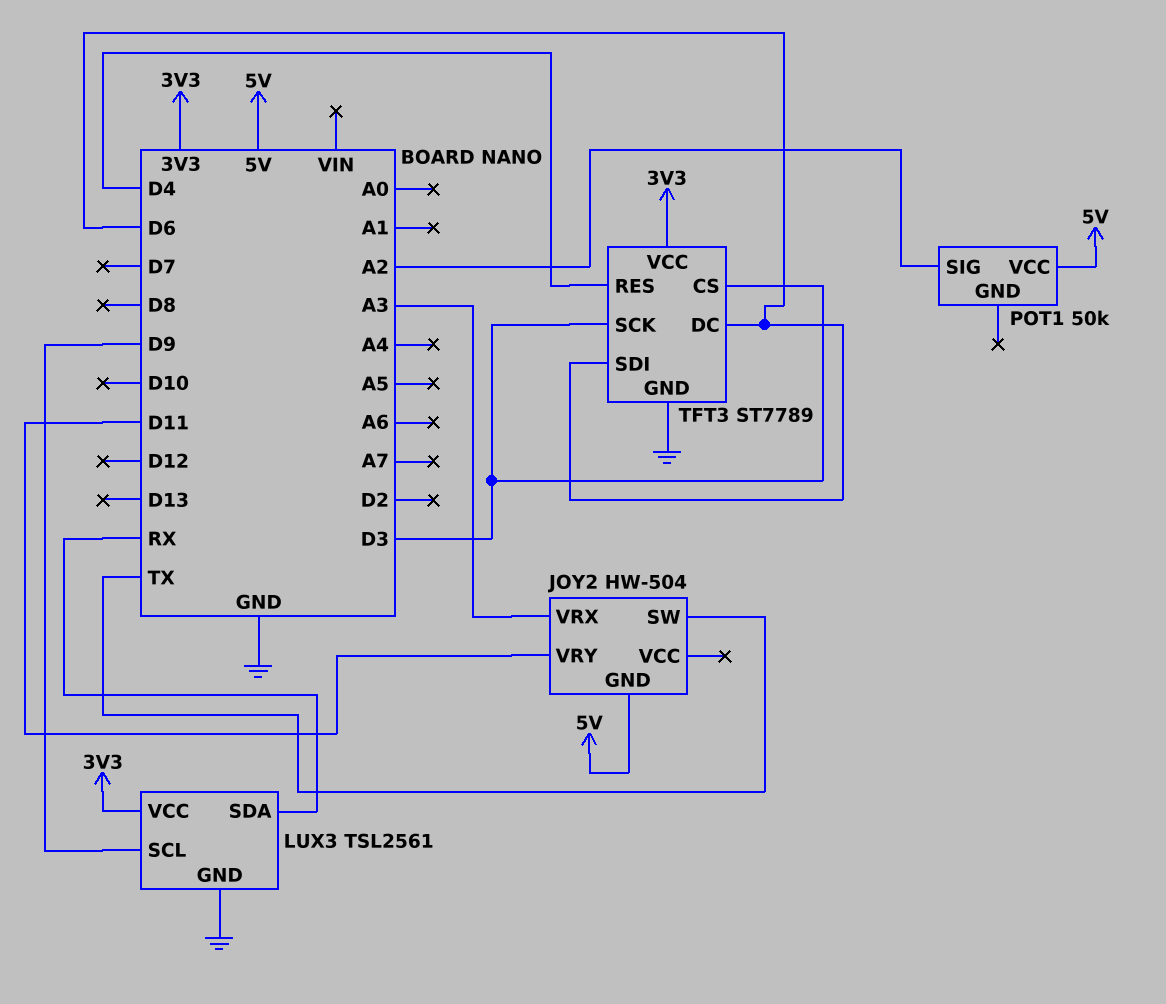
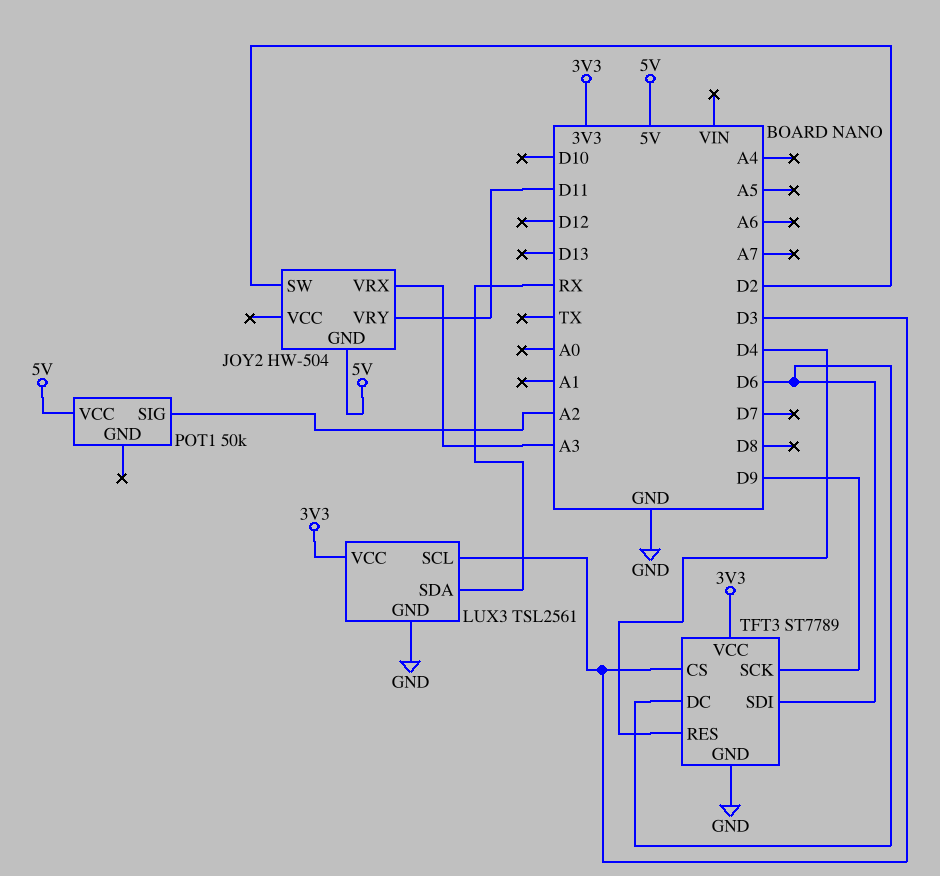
JOY2 pin SW: TX -> D2
LUX3 pin SCL: D9 -> D3
TFT3 pin SCK: D3 -> D9

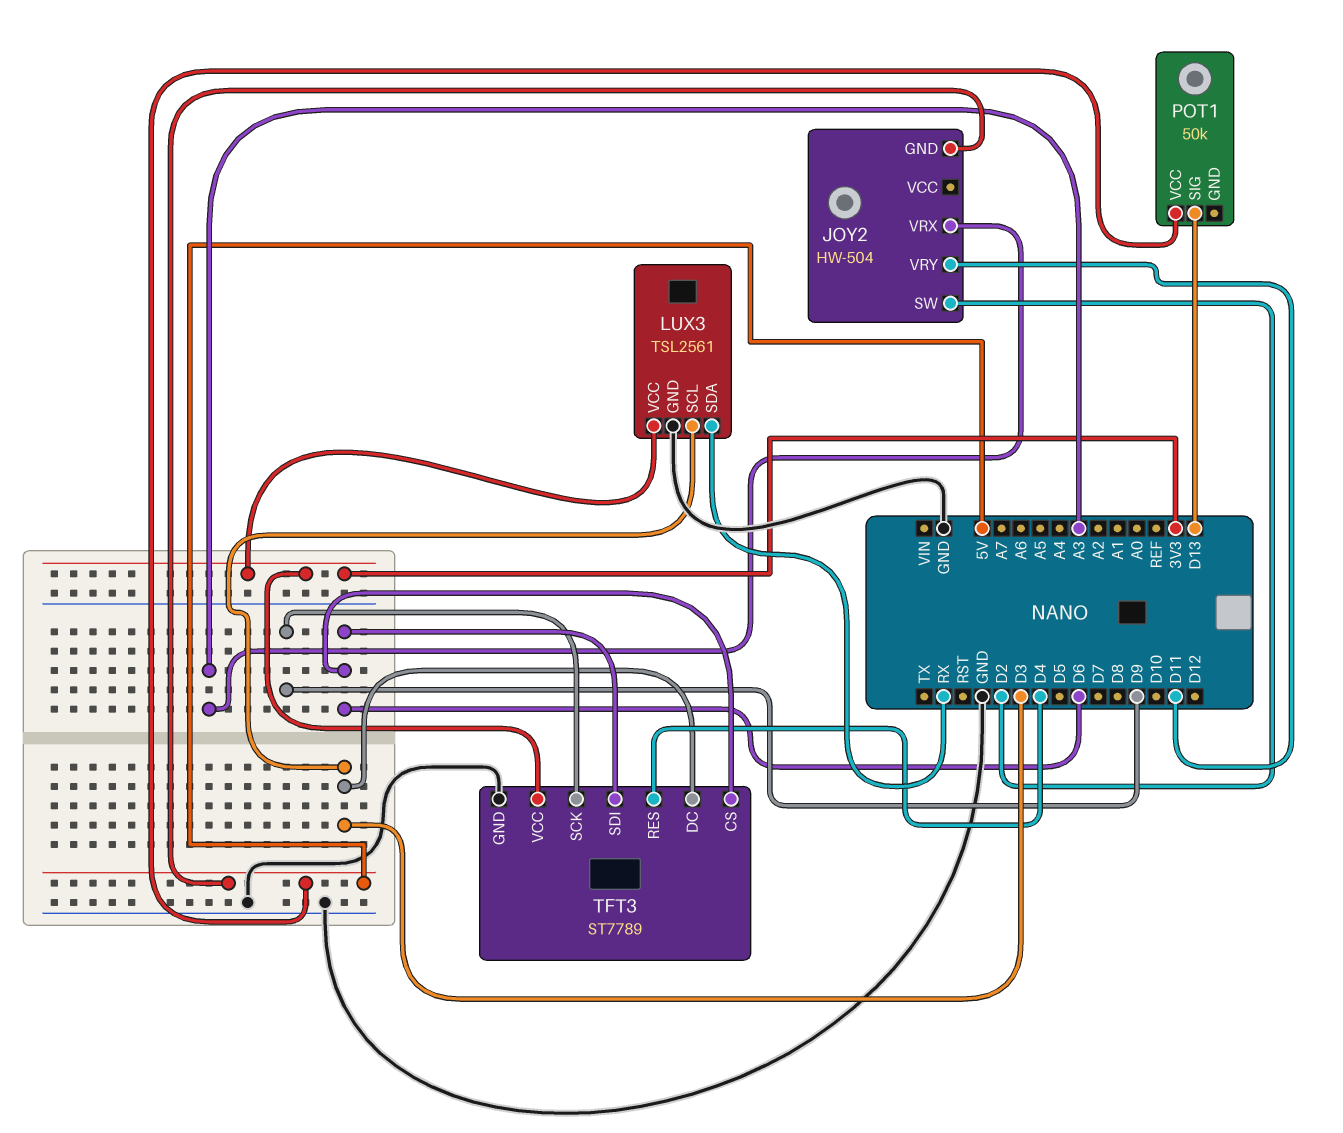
POT1 pin SIG: A2 -> D13
TFT3 pin CS: D3 -> D6
TFT3 pin DC: D6 -> D3

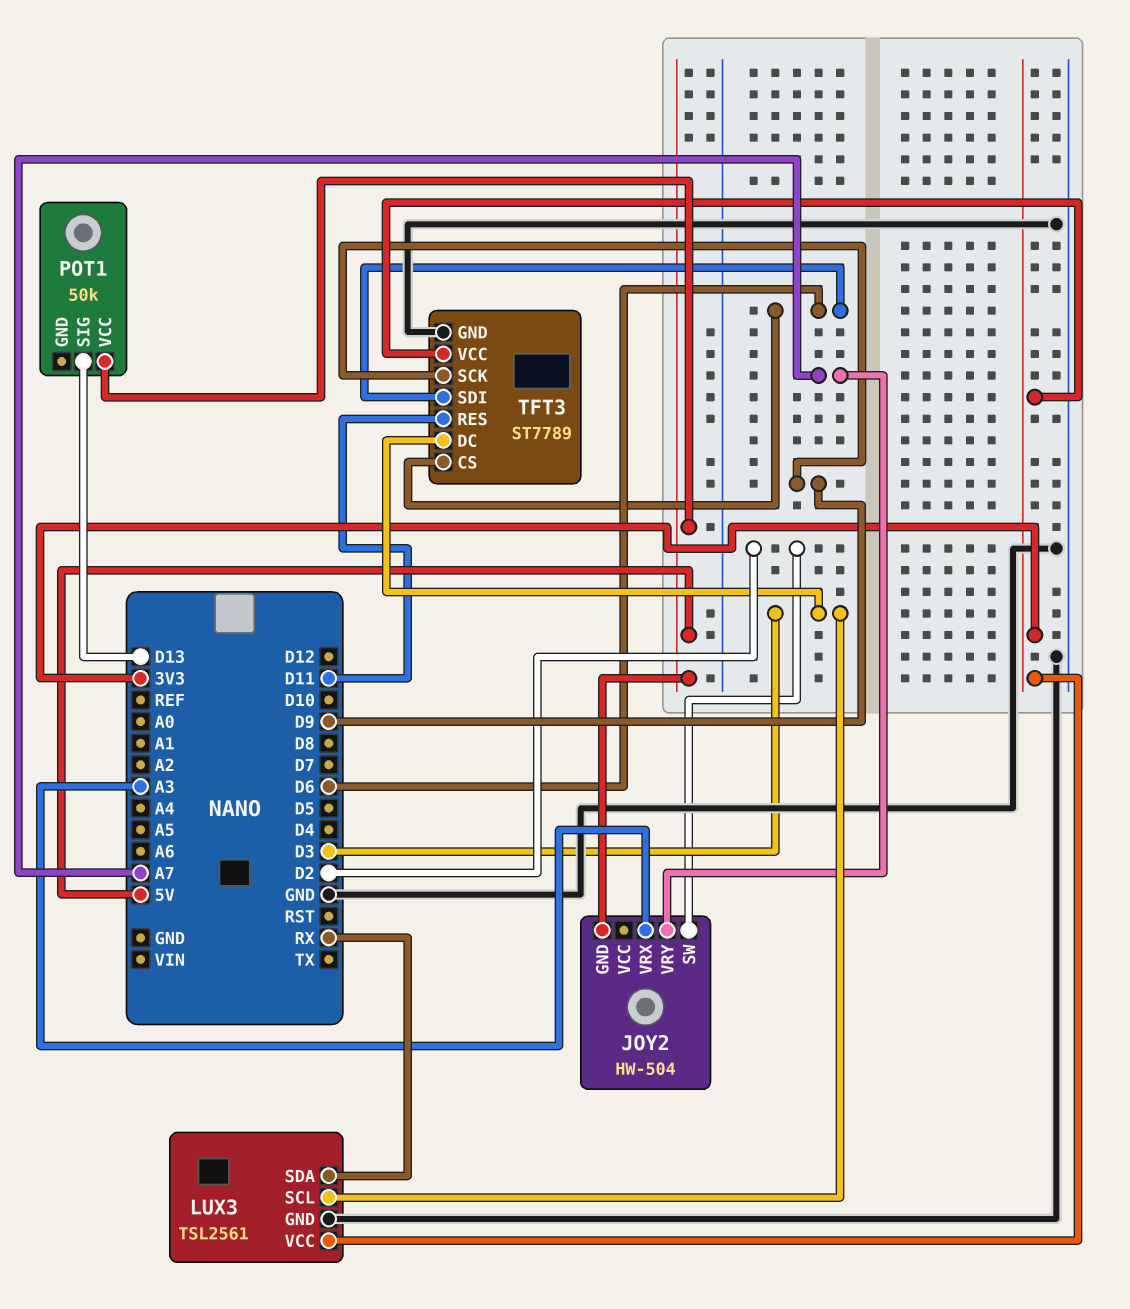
JOY2 pin VRY: D11 -> A7
TFT3 pin RES: D4 -> D11

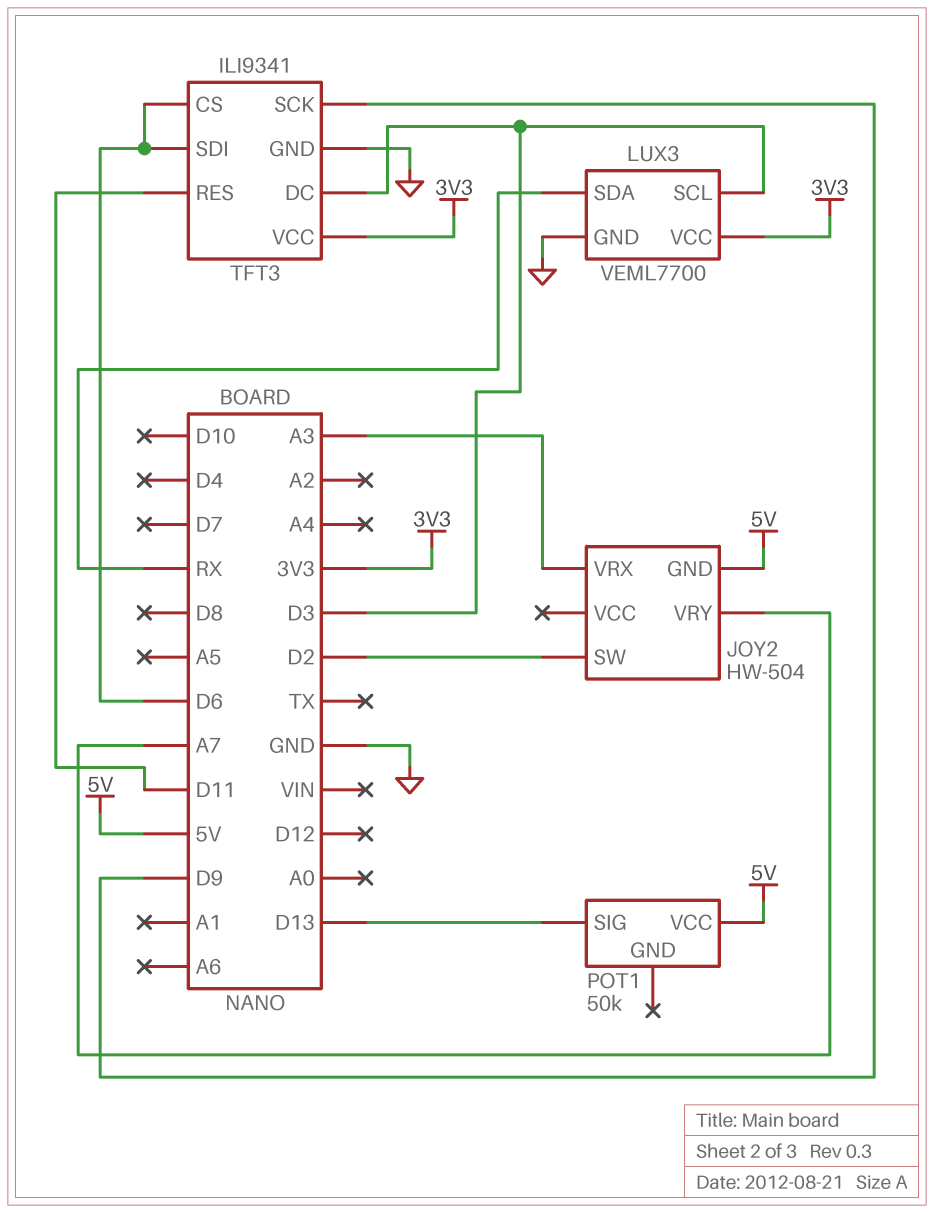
LUX3: TSL2561 -> VEML7700
TFT3: ST7789 -> ILI9341

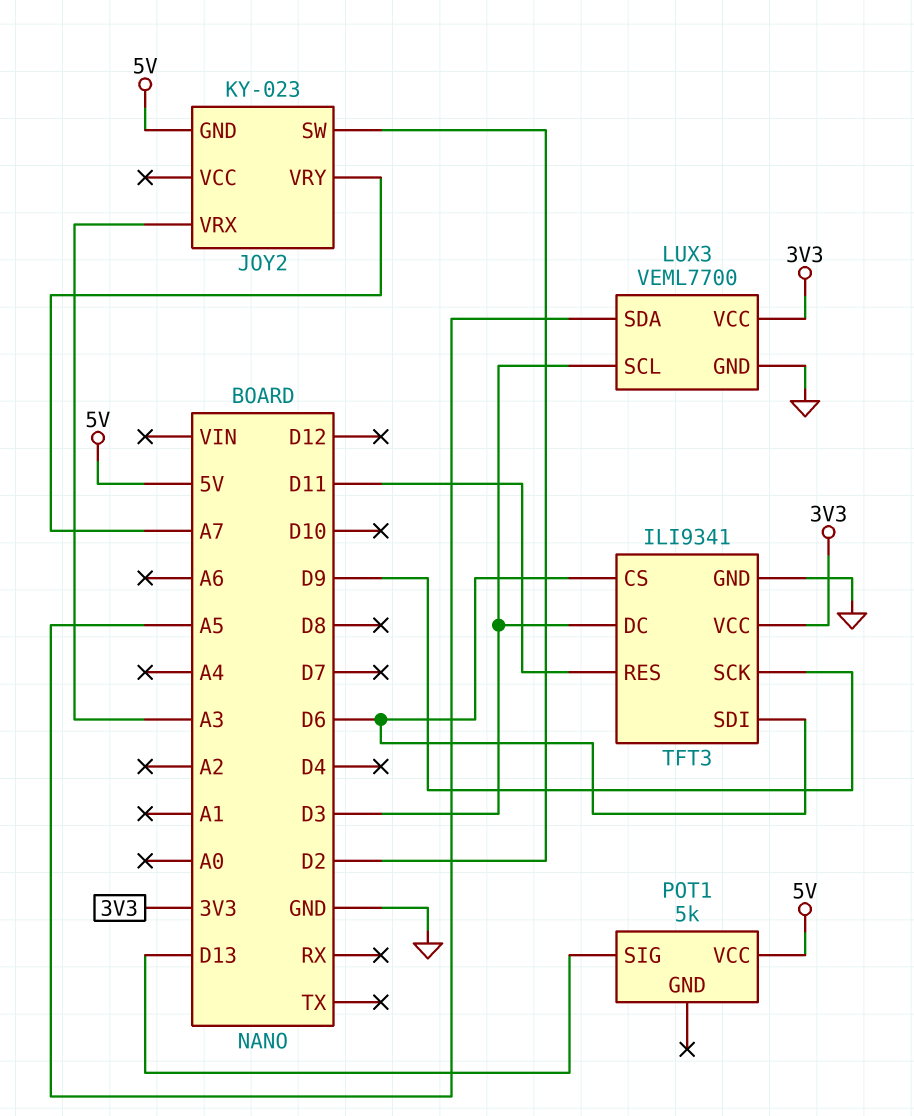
JOY2: HW-504 -> KY-023
LUX3 pin SDA: RX -> A5
POT1: 50k -> 5k

